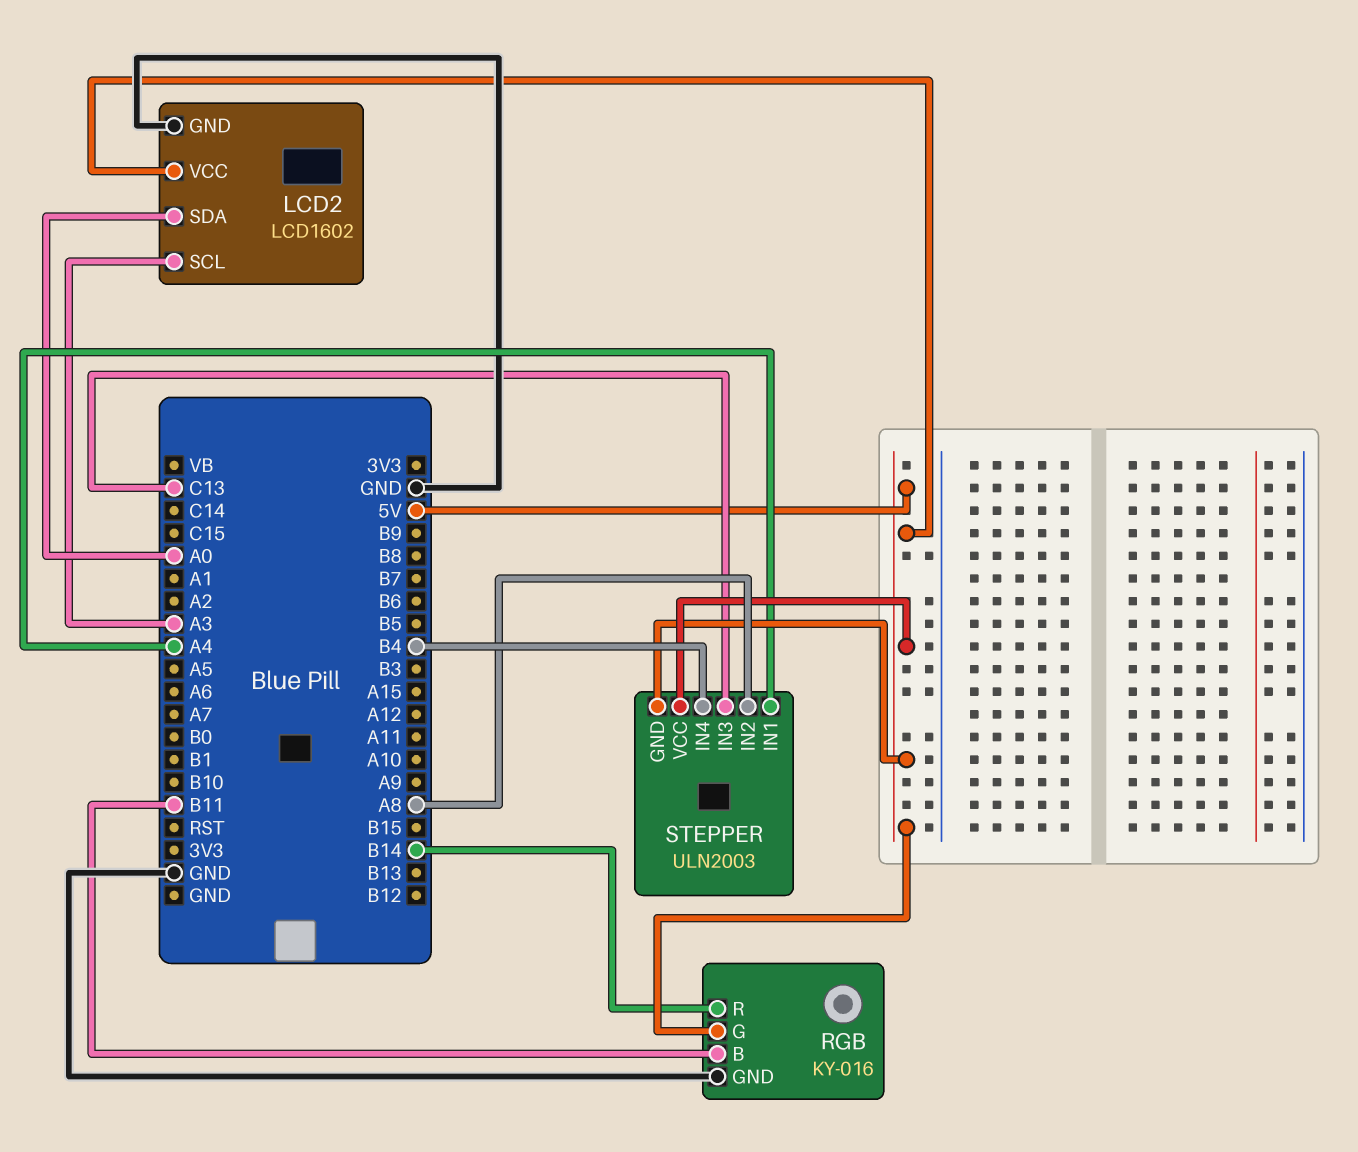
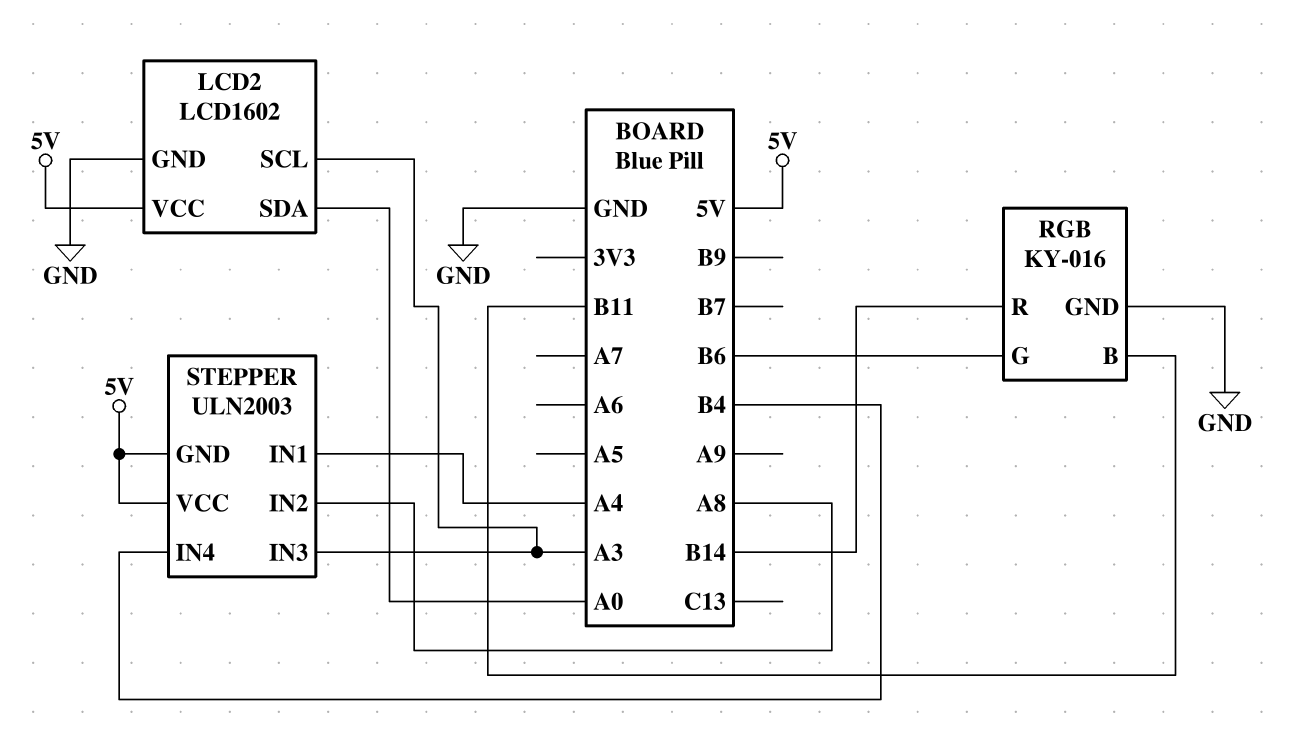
RGB pin G: 5V -> B6
STEPPER pin IN3: C13 -> A3

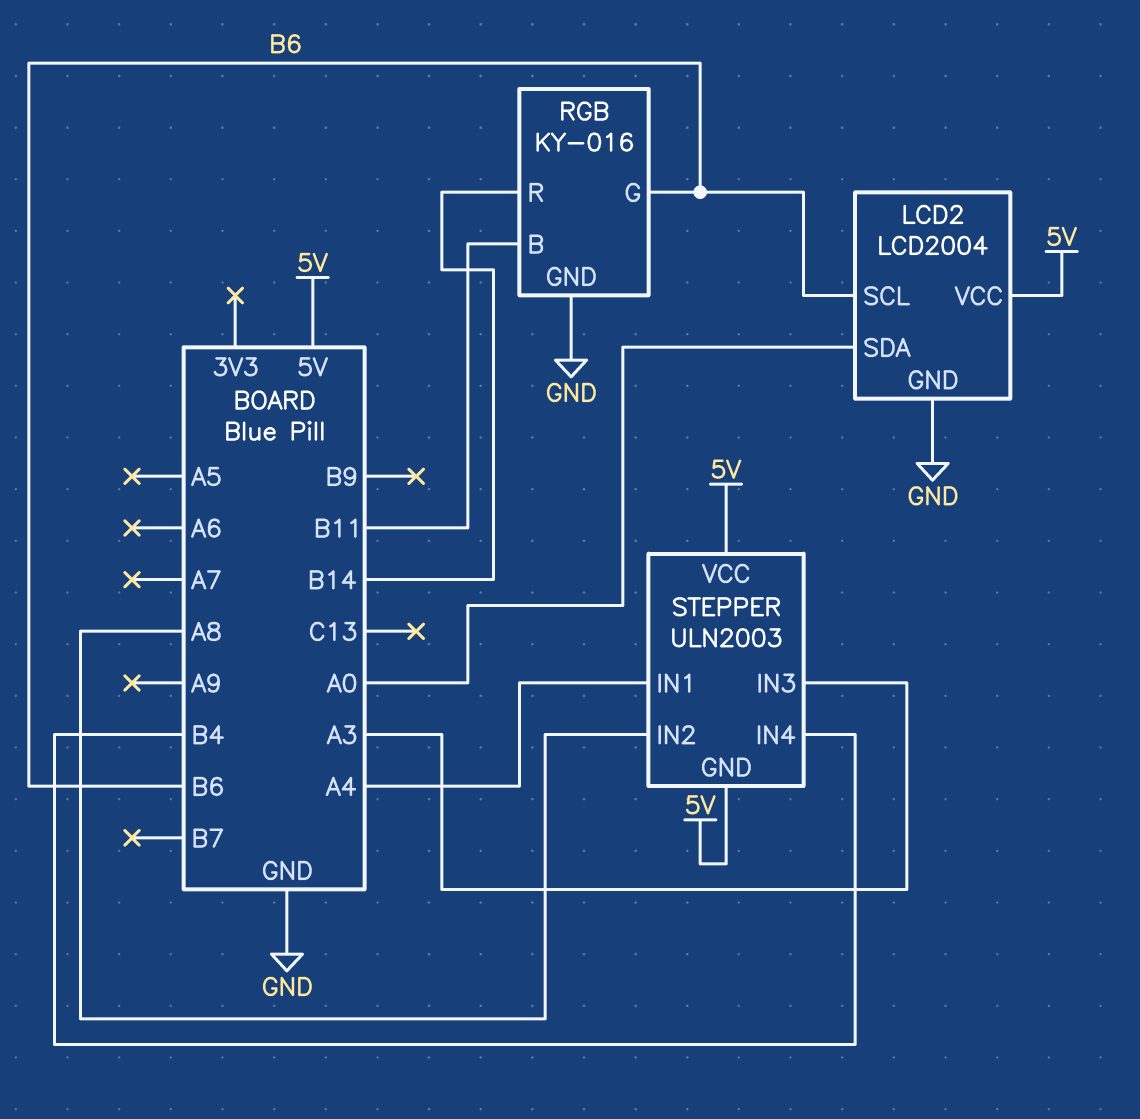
LCD2: LCD1602 -> LCD2004
LCD2 pin SCL: A3 -> B6

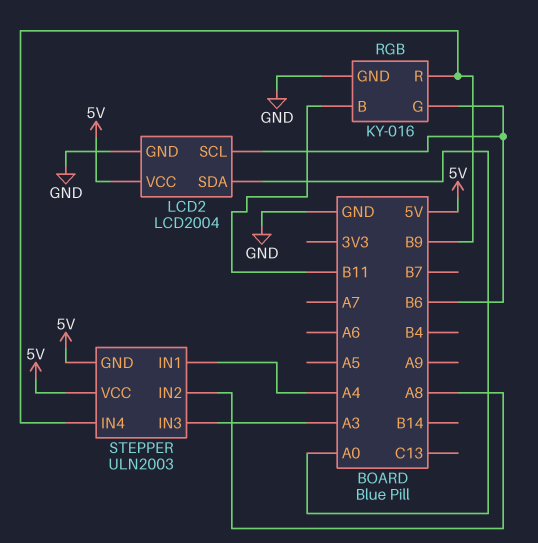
RGB pin R: B14 -> B9
STEPPER pin IN4: B4 -> B9

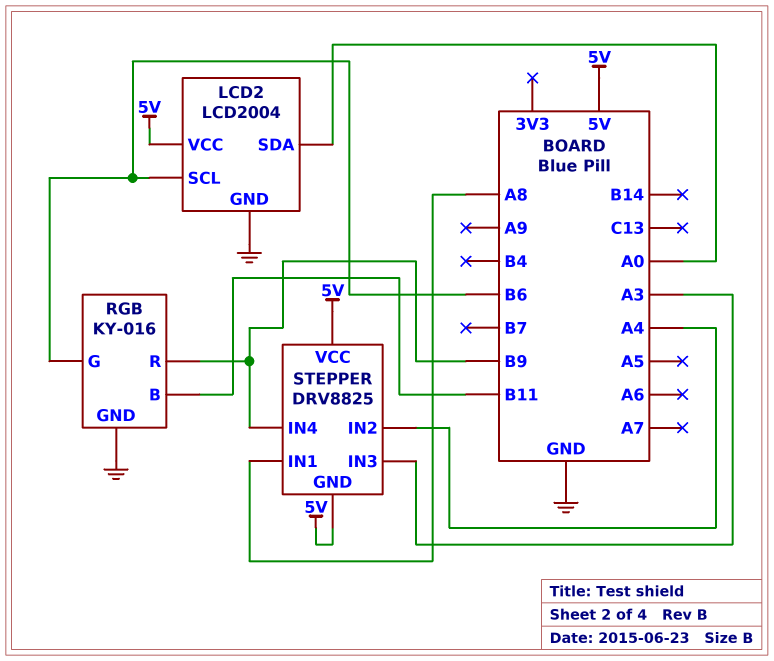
STEPPER: ULN2003 -> DRV8825
STEPPER pin IN1: A4 -> A8
STEPPER pin IN2: A8 -> A4

